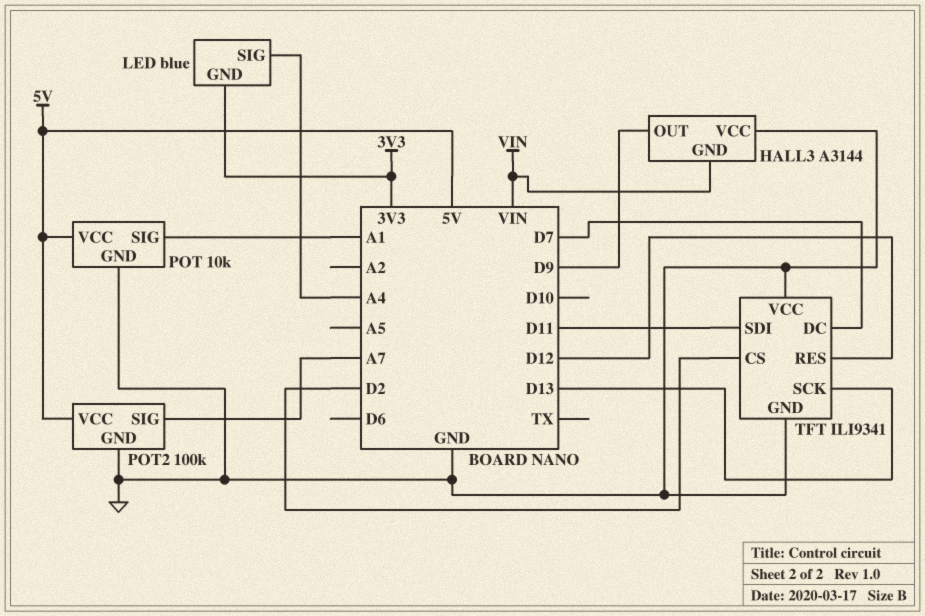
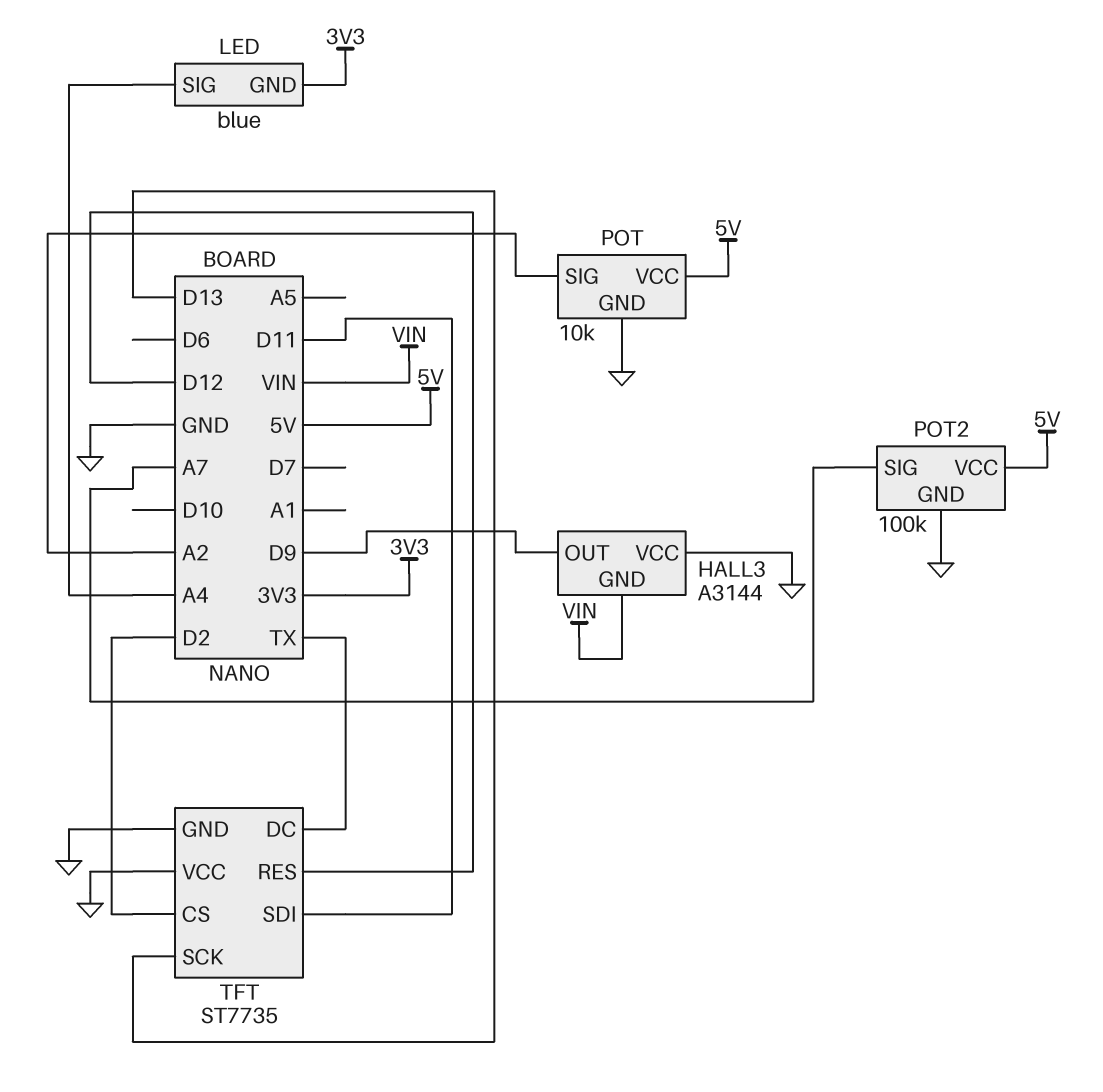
POT pin SIG: A1 -> A2
TFT: ILI9341 -> ST7735
TFT pin DC: D7 -> TX

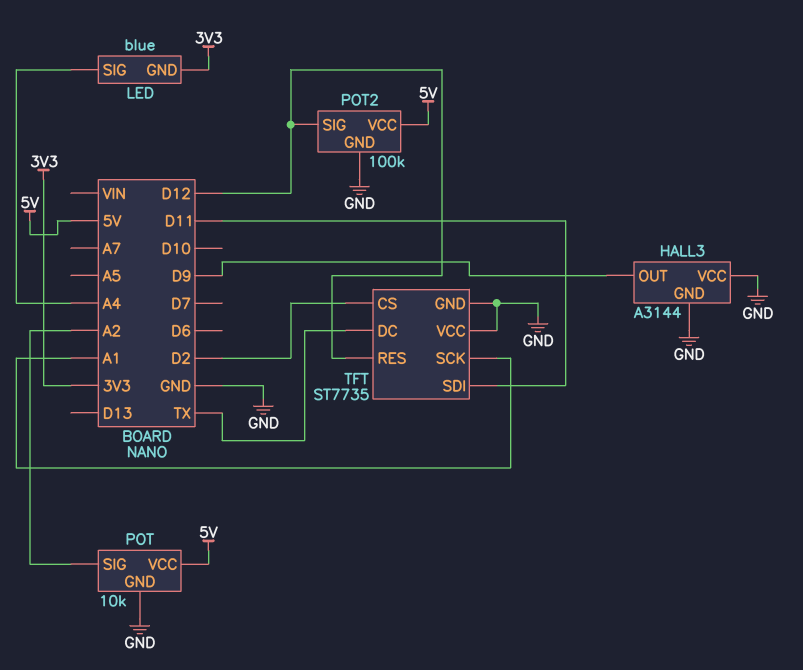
HALL3 pin GND: VIN -> GND
POT2 pin SIG: A7 -> D12
TFT pin SCK: D13 -> A1

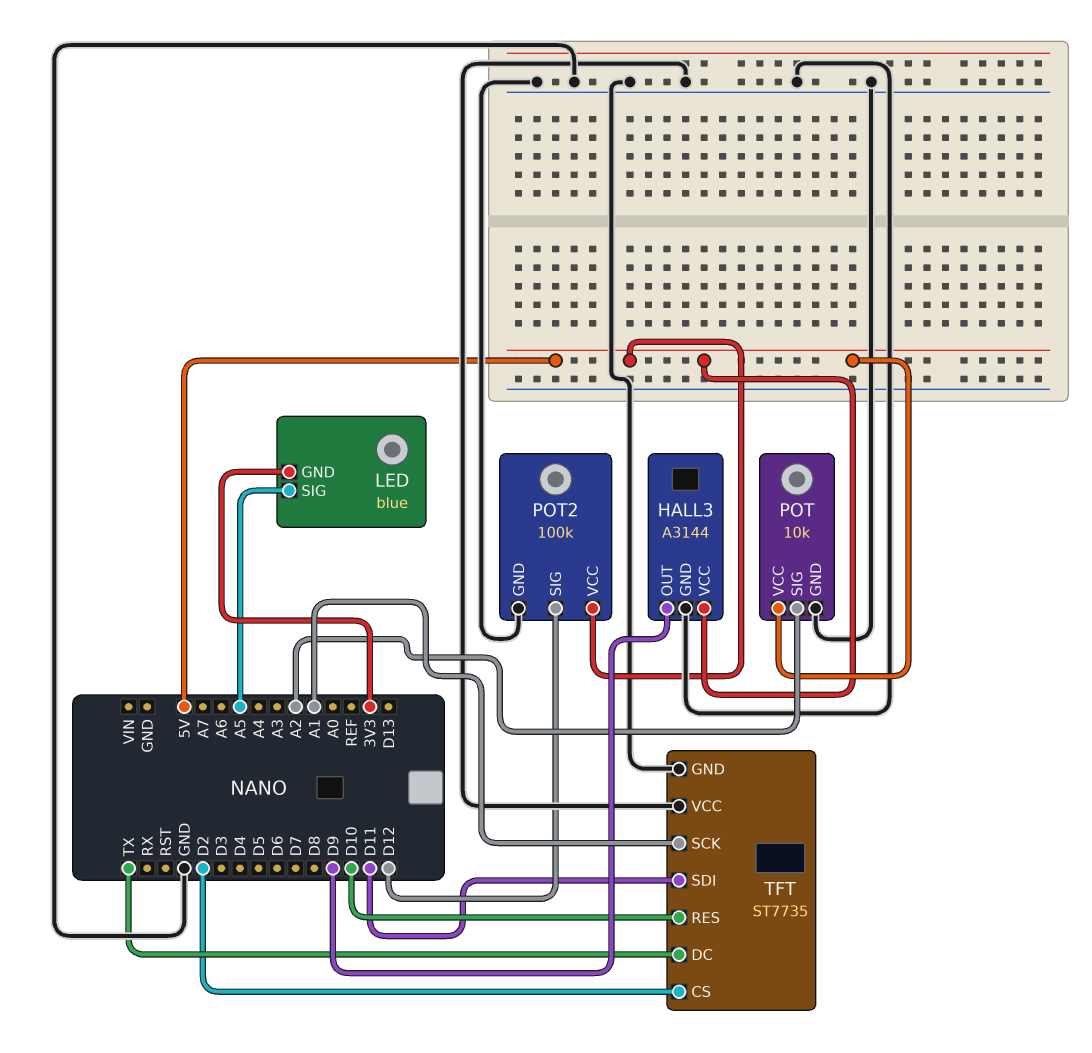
HALL3 pin VCC: GND -> 5V
LED pin SIG: A4 -> A5
TFT pin RES: D12 -> D10

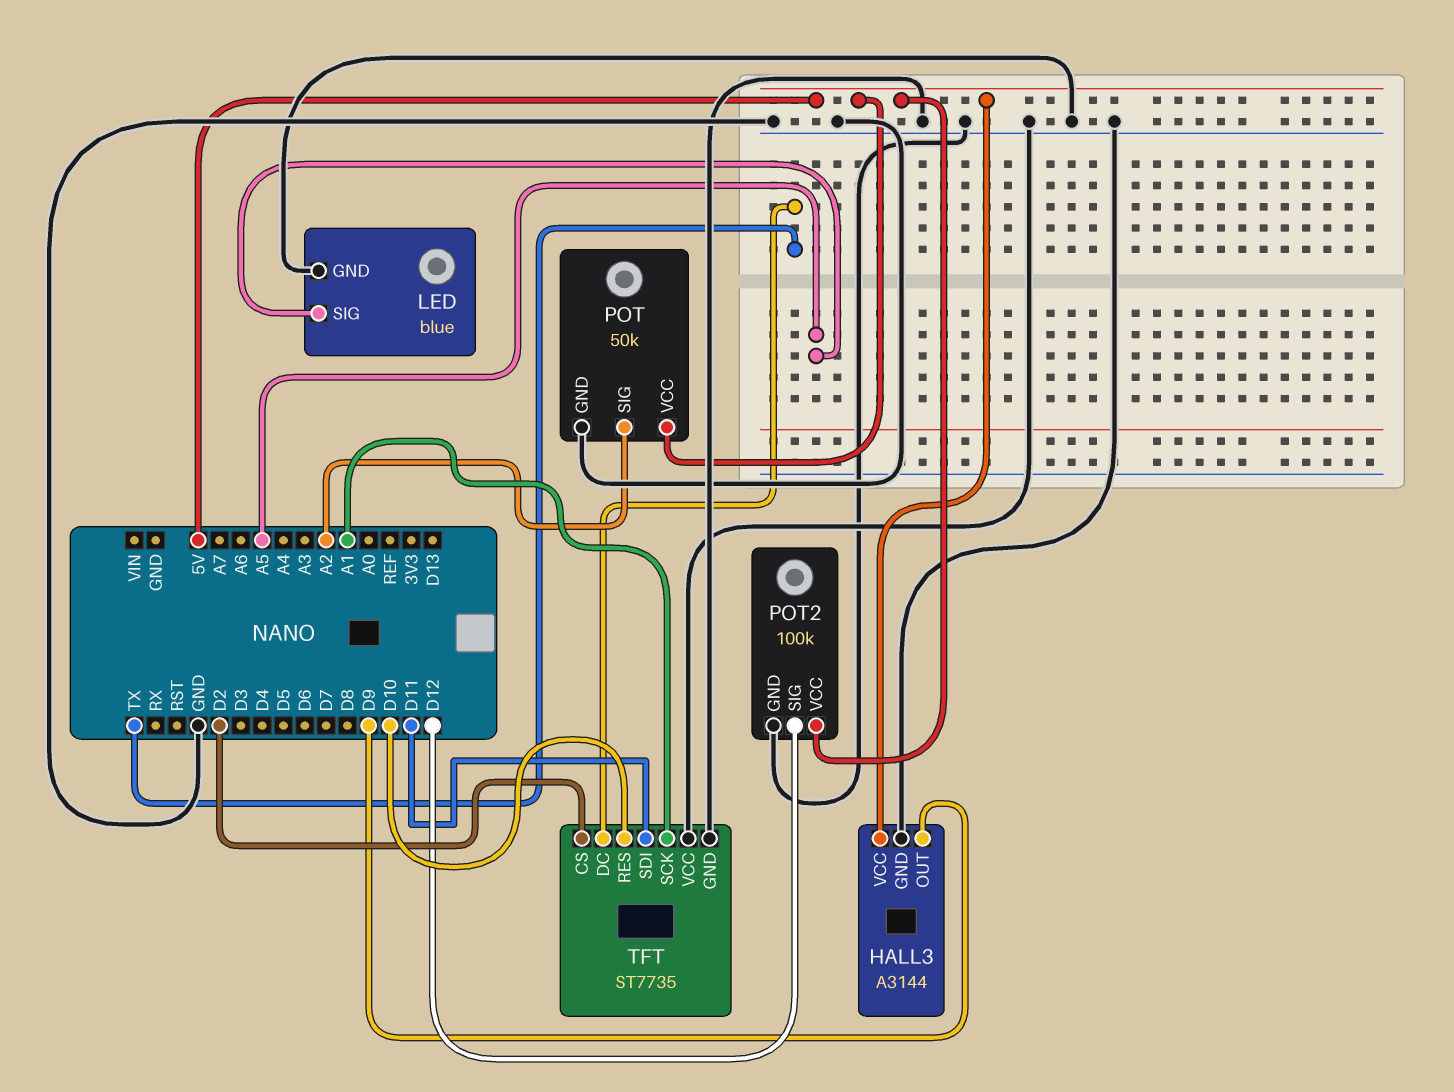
LED pin GND: 3V3 -> GND
POT: 10k -> 50k

